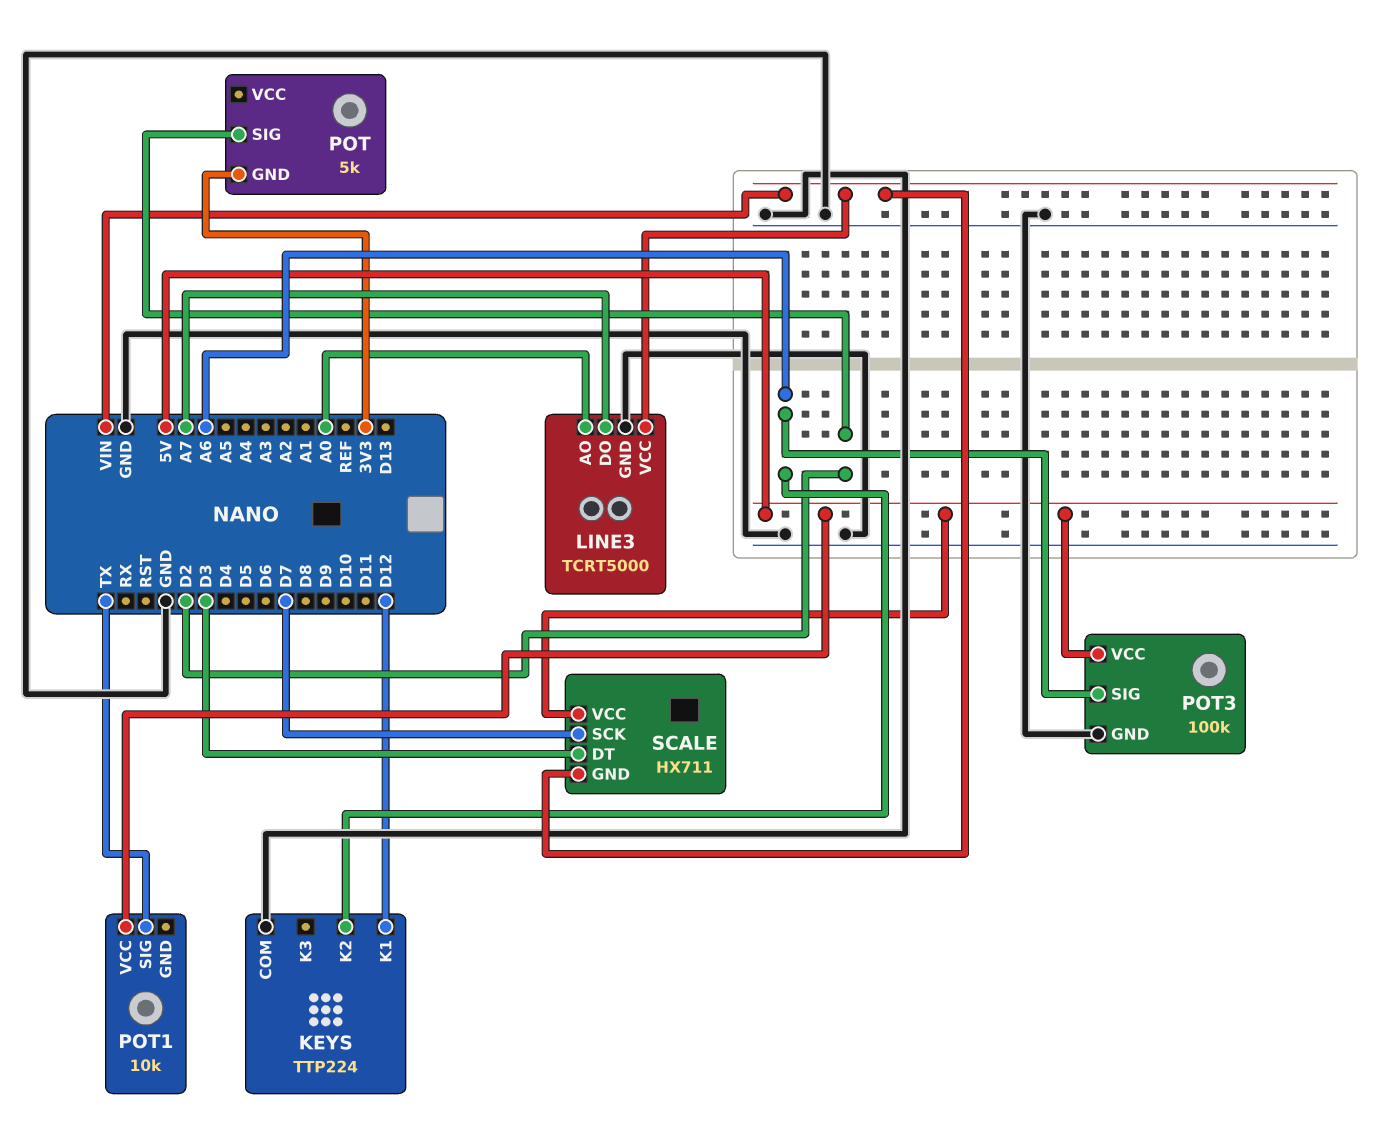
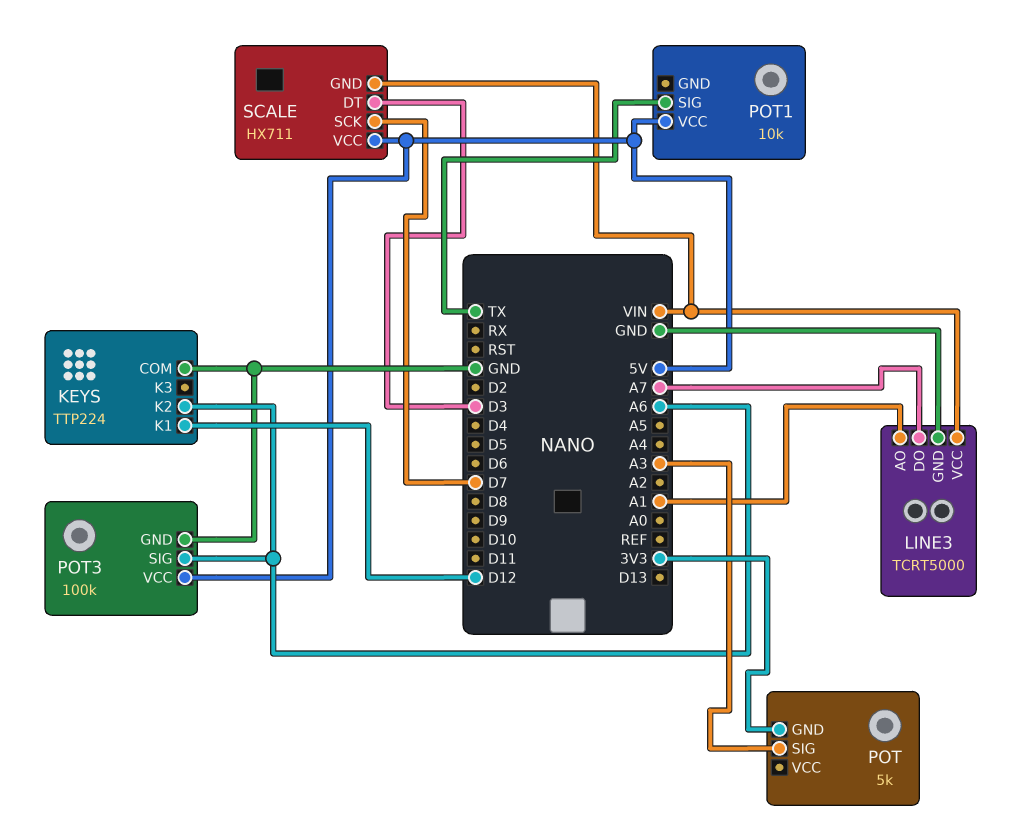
LINE3 pin AO: A0 -> A1
POT pin SIG: D2 -> A3

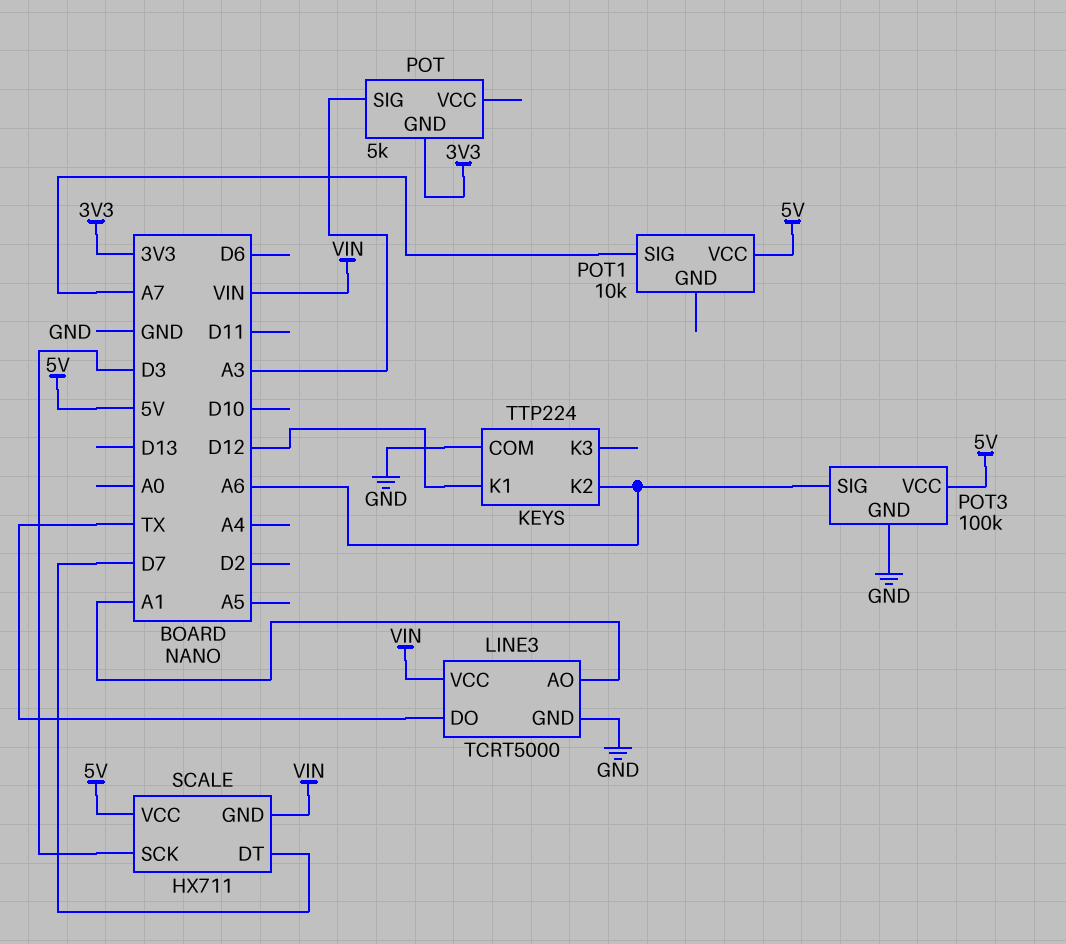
LINE3 pin DO: A7 -> TX
POT1 pin SIG: TX -> A7
SCALE pin DT: D3 -> D7
SCALE pin SCK: D7 -> D3

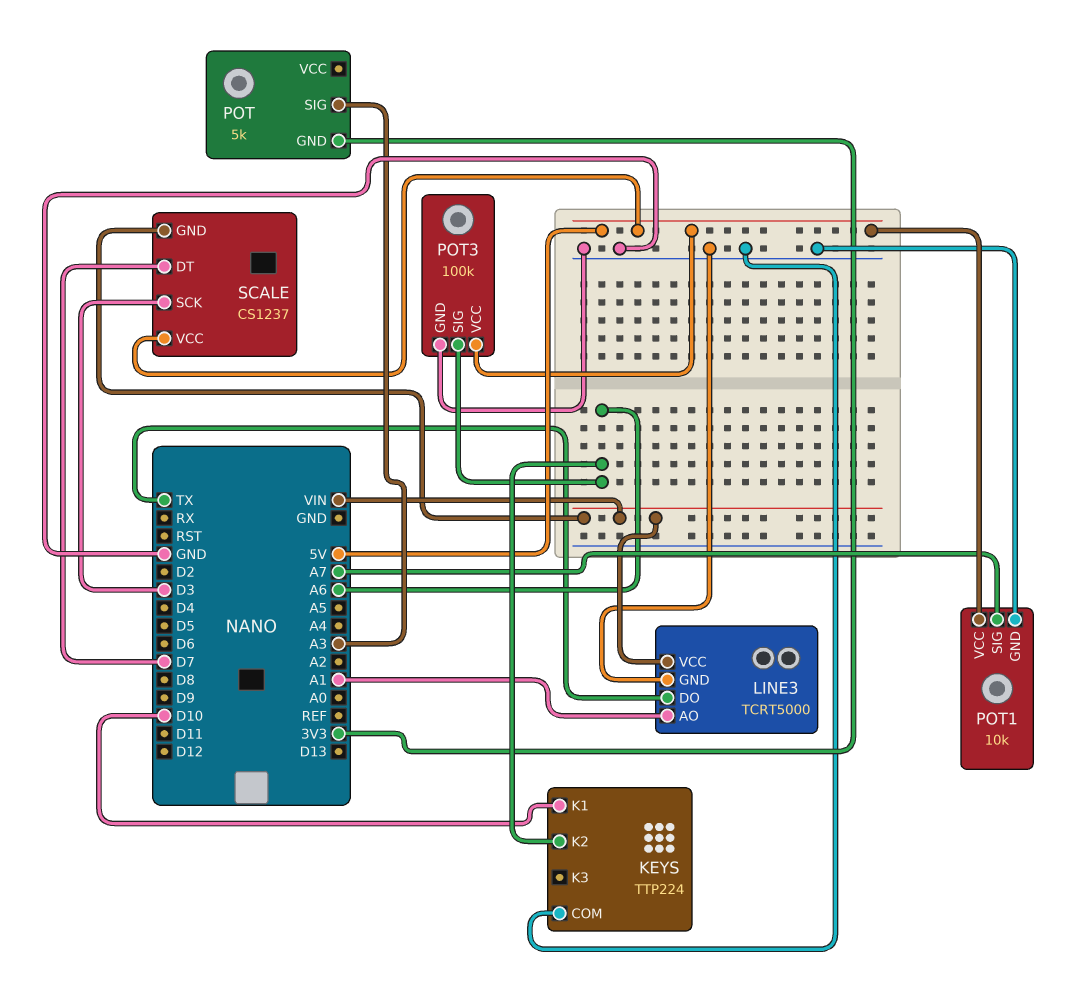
KEYS pin K1: D12 -> D10
POT1 pin GND: none -> GND
SCALE: HX711 -> CS1237

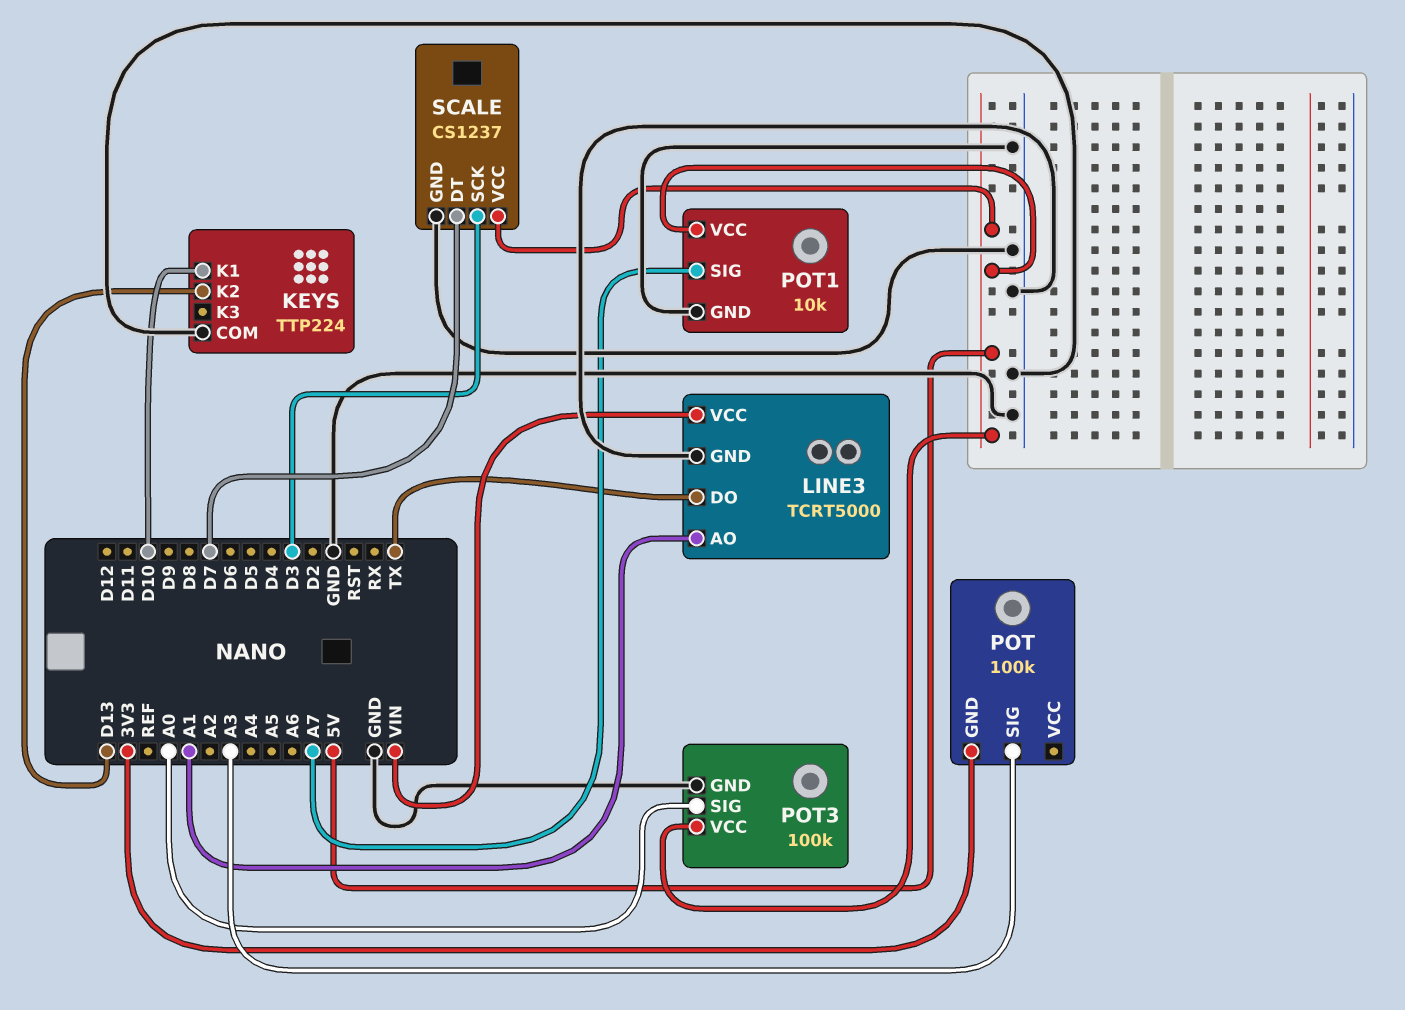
KEYS pin K2: A6 -> D13
POT: 5k -> 100k
POT3 pin SIG: A6 -> A0
SCALE pin GND: VIN -> GND

